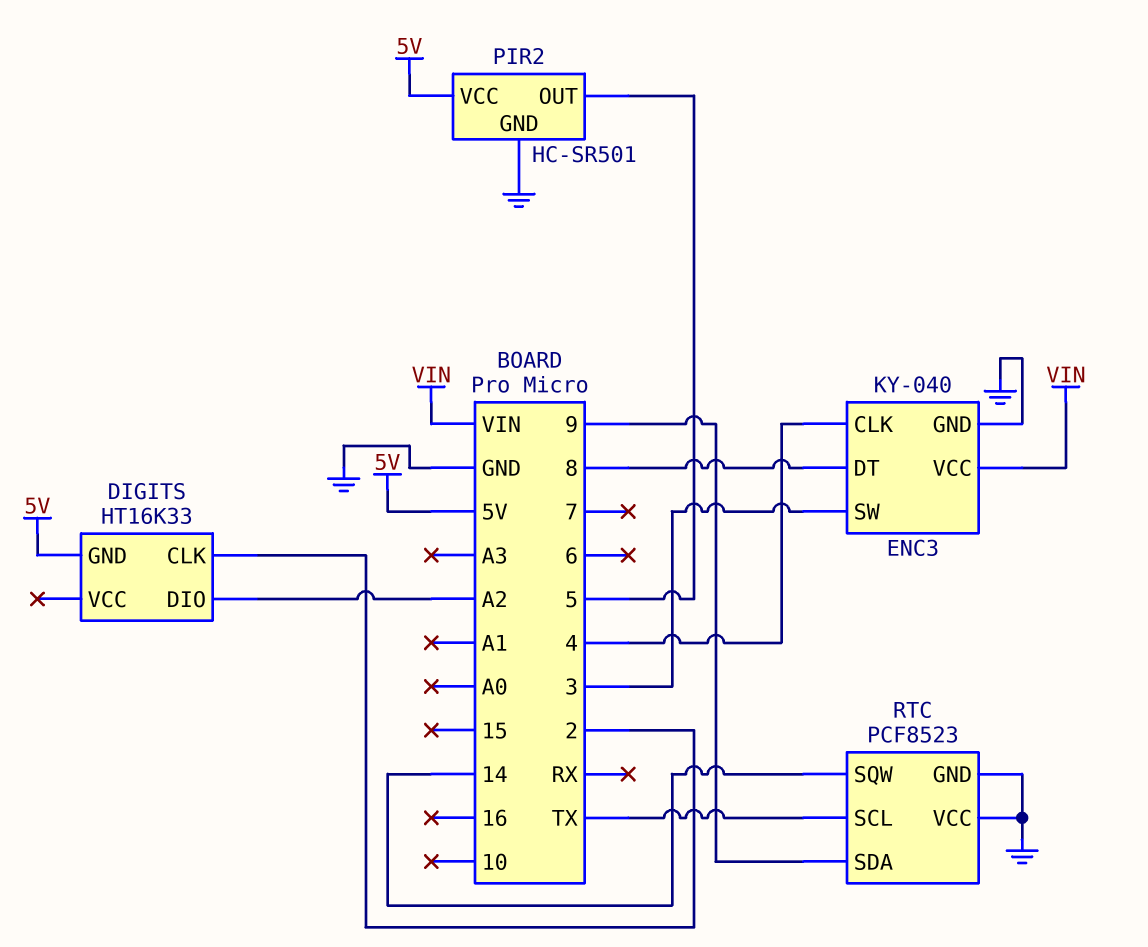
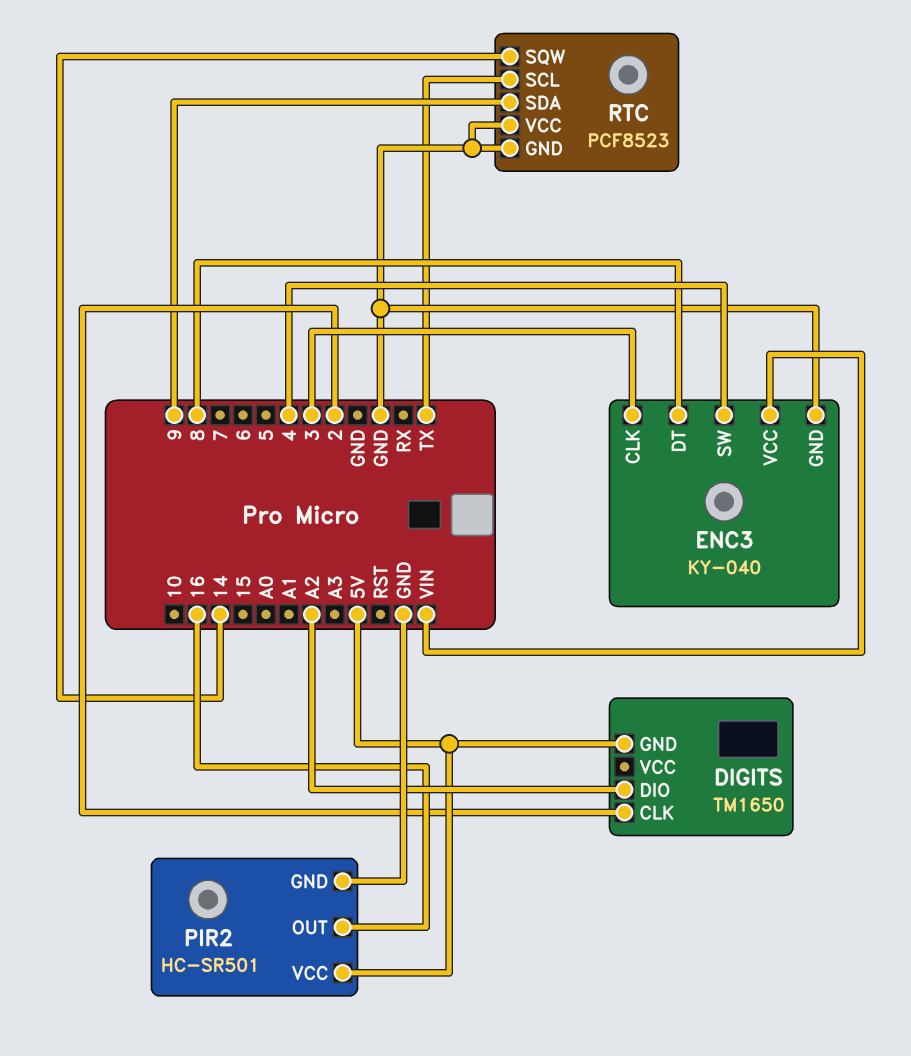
DIGITS: HT16K33 -> TM1650
ENC3 pin CLK: 4 -> 3
ENC3 pin SW: 3 -> 4
PIR2 pin OUT: 5 -> 16

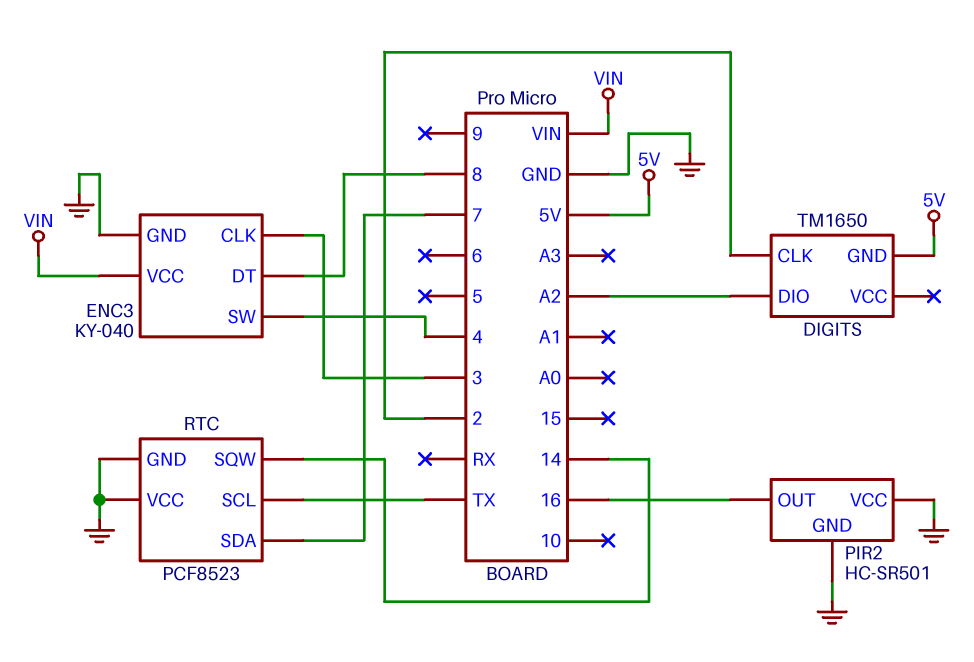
PIR2 pin VCC: 5V -> GND
RTC pin SDA: 9 -> 7

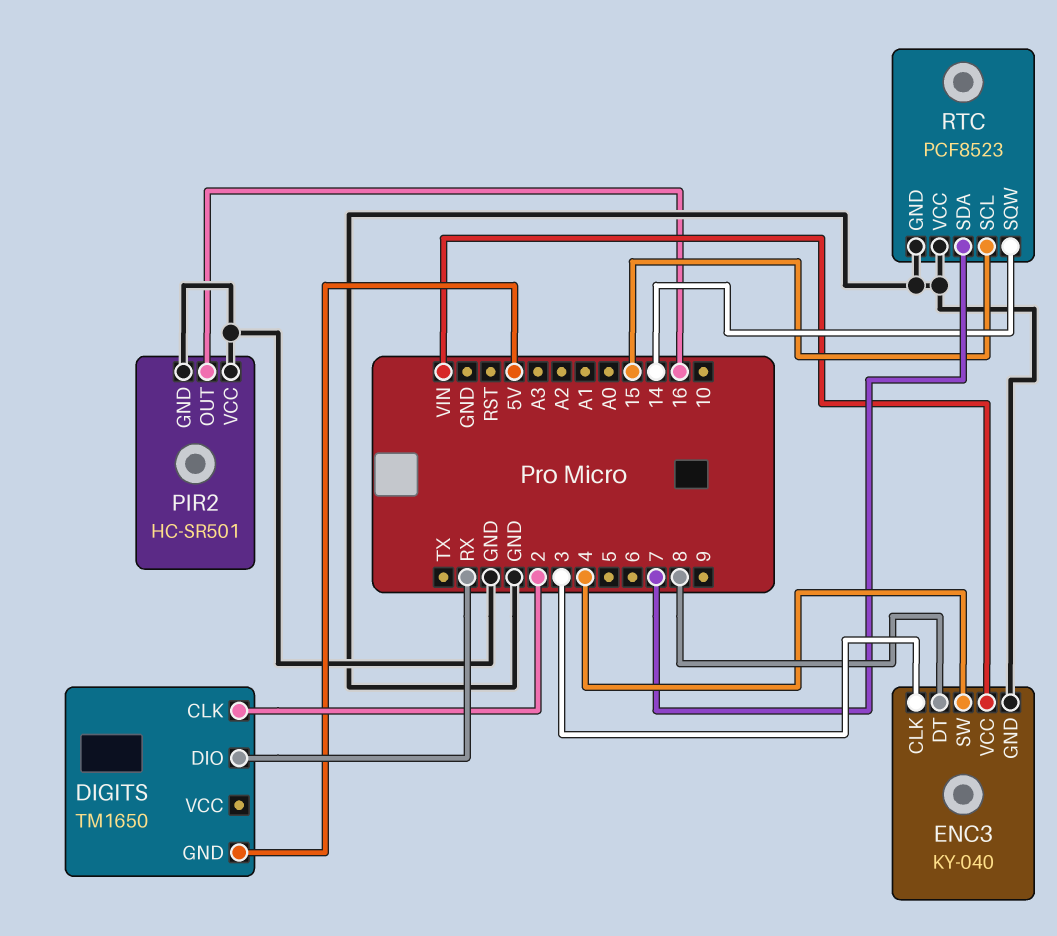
DIGITS pin DIO: A2 -> RX
RTC pin SCL: TX -> 15

